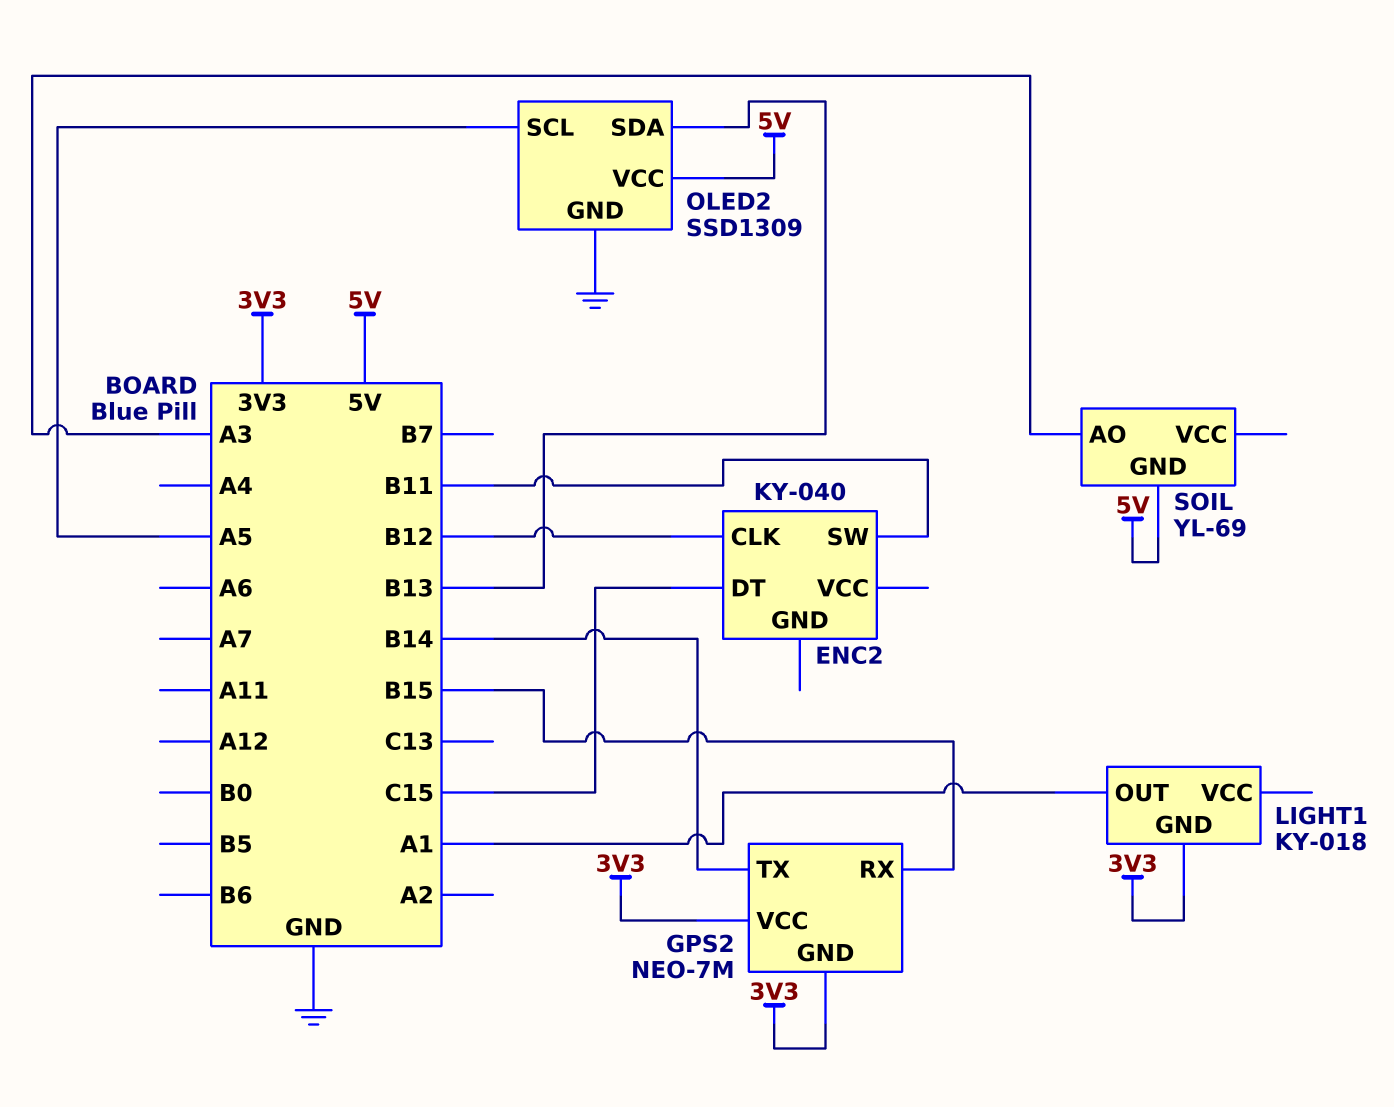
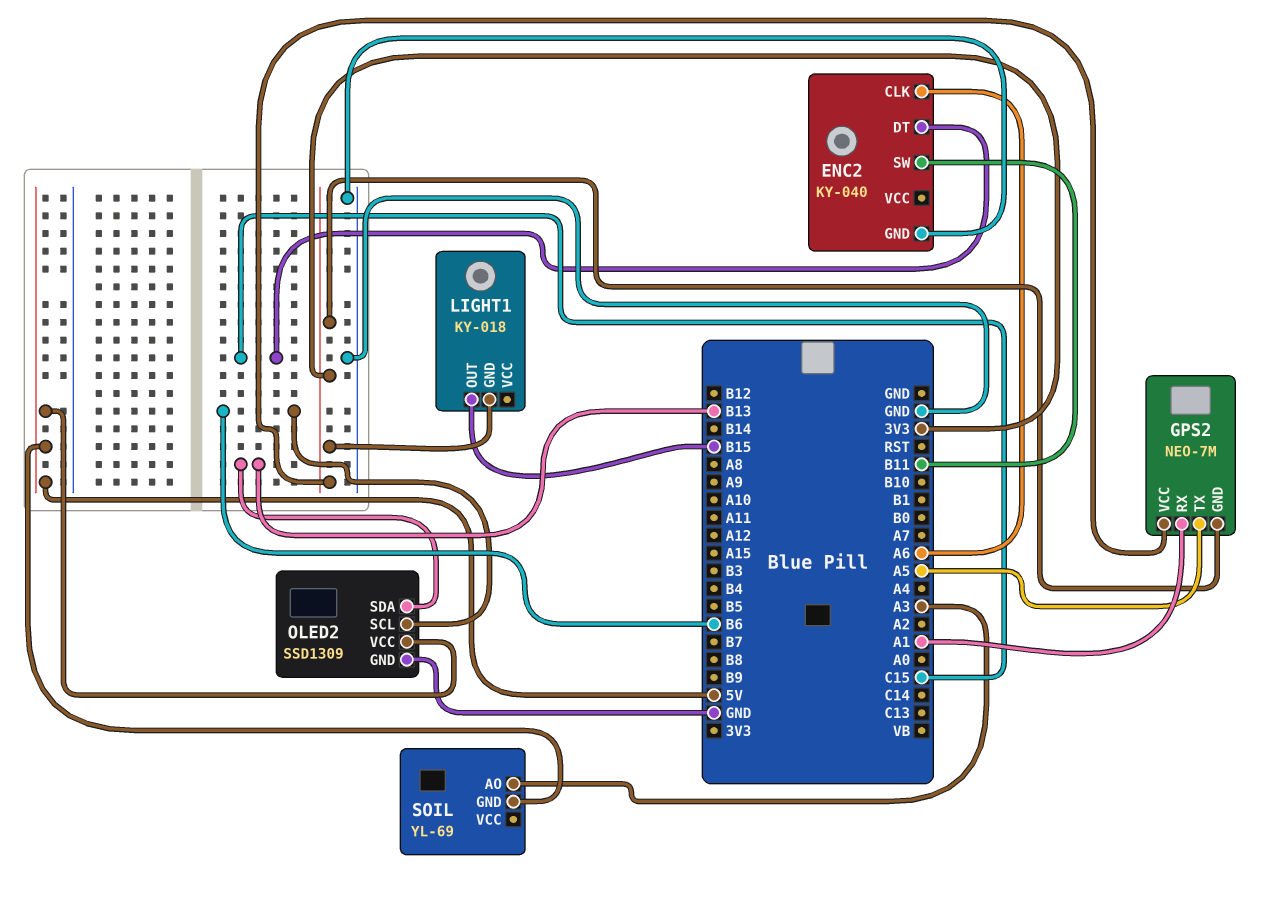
ENC2 pin CLK: B12 -> A6
ENC2 pin GND: none -> GND
GPS2 pin RX: B15 -> A1
GPS2 pin TX: B14 -> A5
LIGHT1 pin OUT: A1 -> B15
OLED2 pin SCL: A5 -> B6

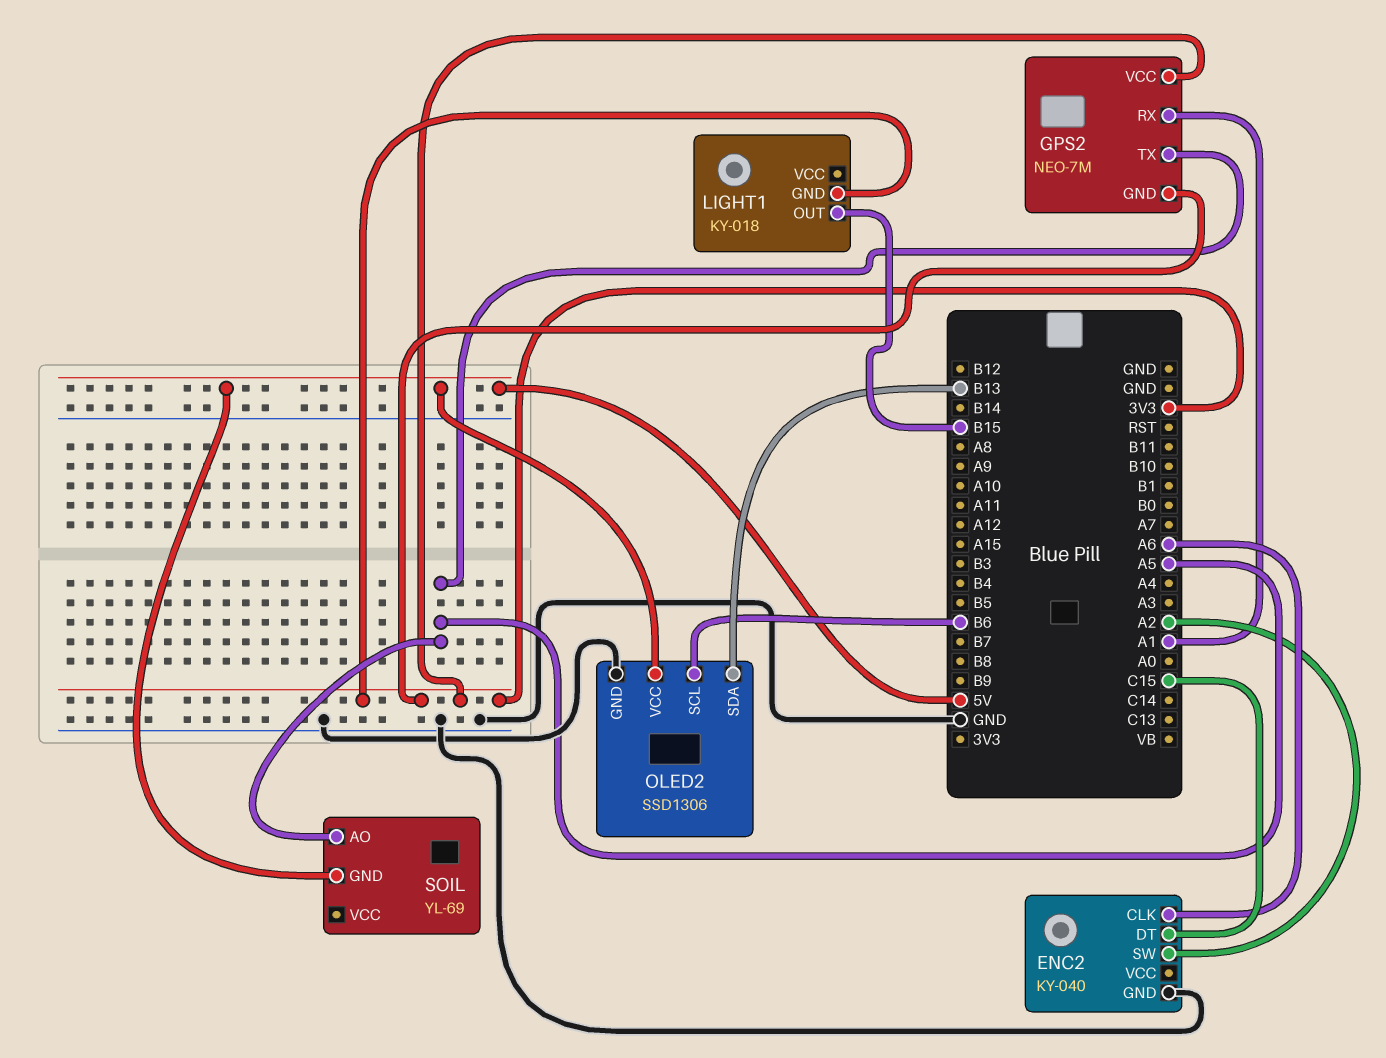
ENC2 pin SW: B11 -> A2
OLED2: SSD1309 -> SSD1306
SOIL pin AO: A3 -> A5

